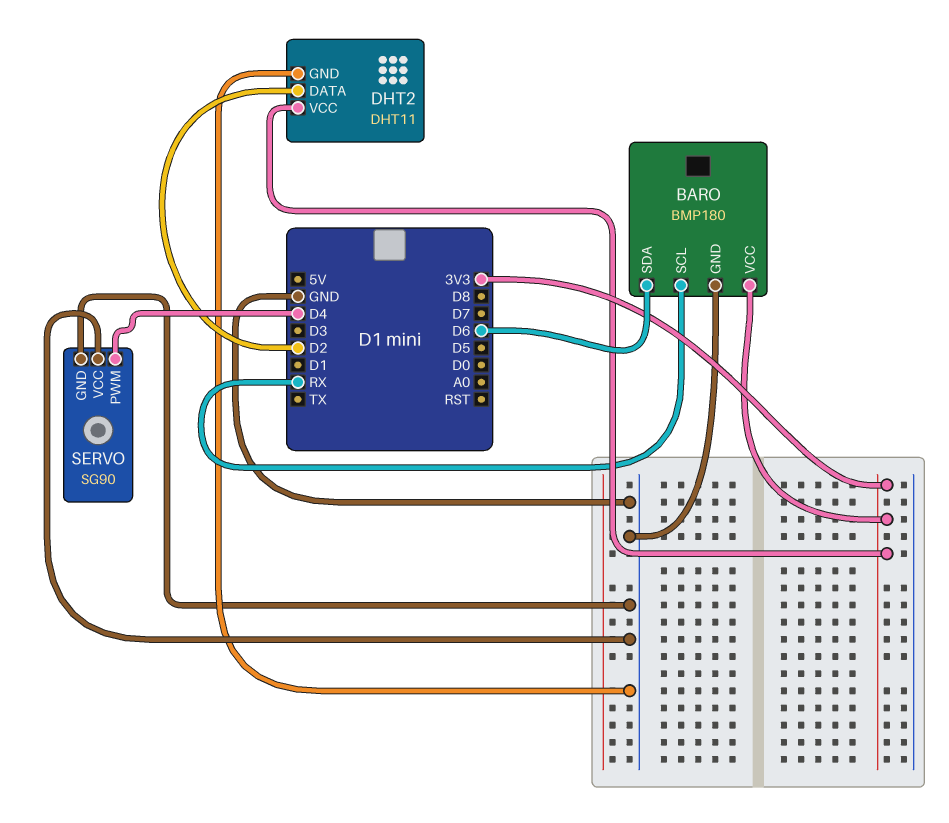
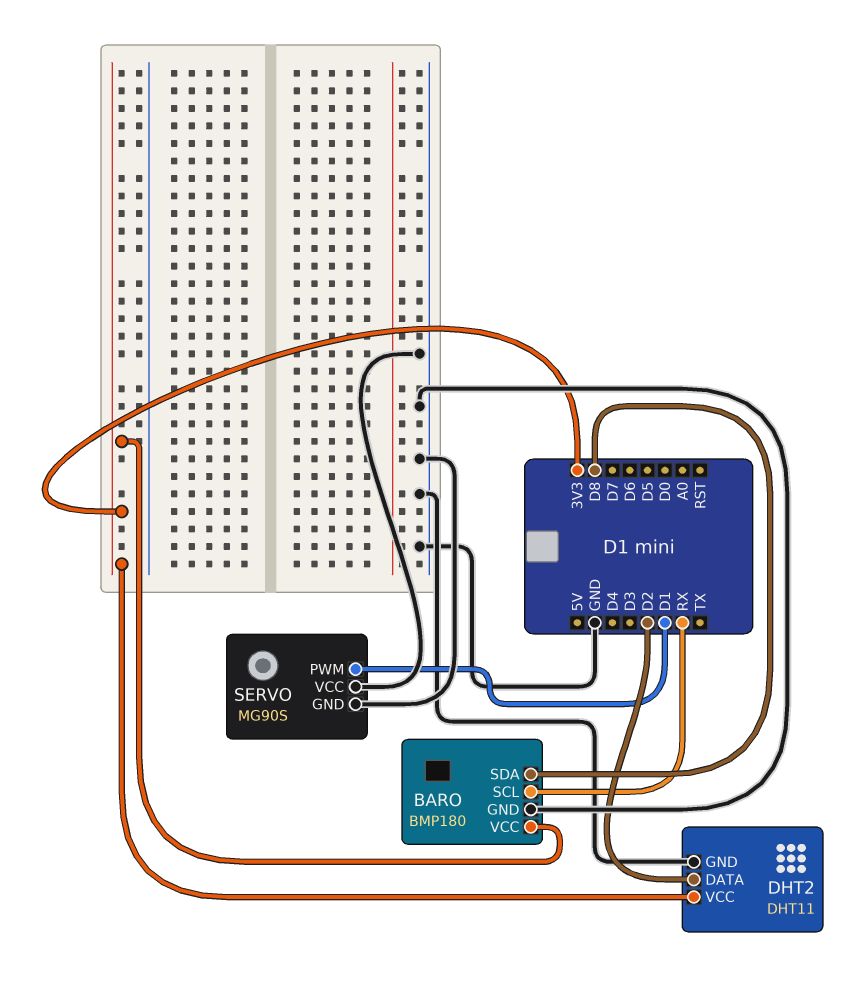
BARO pin SDA: D6 -> D8
SERVO: SG90 -> MG90S
SERVO pin PWM: D4 -> D1

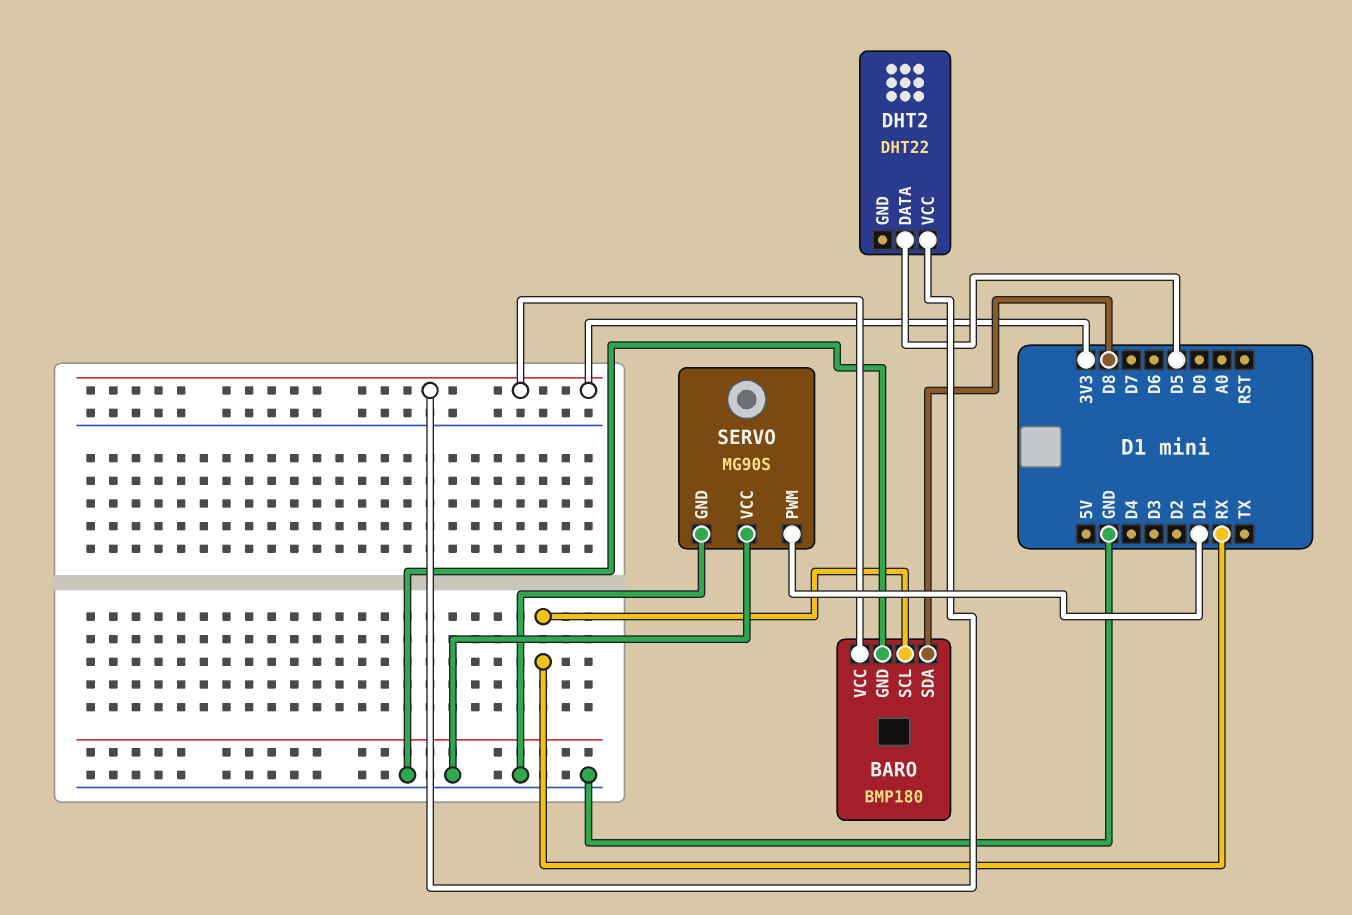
DHT2: DHT11 -> DHT22
DHT2 pin DATA: D2 -> D5
DHT2 pin GND: GND -> none

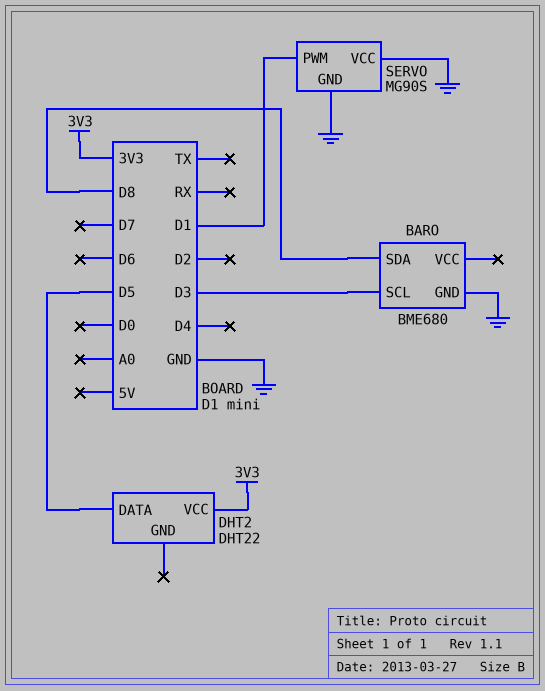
BARO: BMP180 -> BME680
BARO pin SCL: RX -> D3
BARO pin VCC: 3V3 -> none

